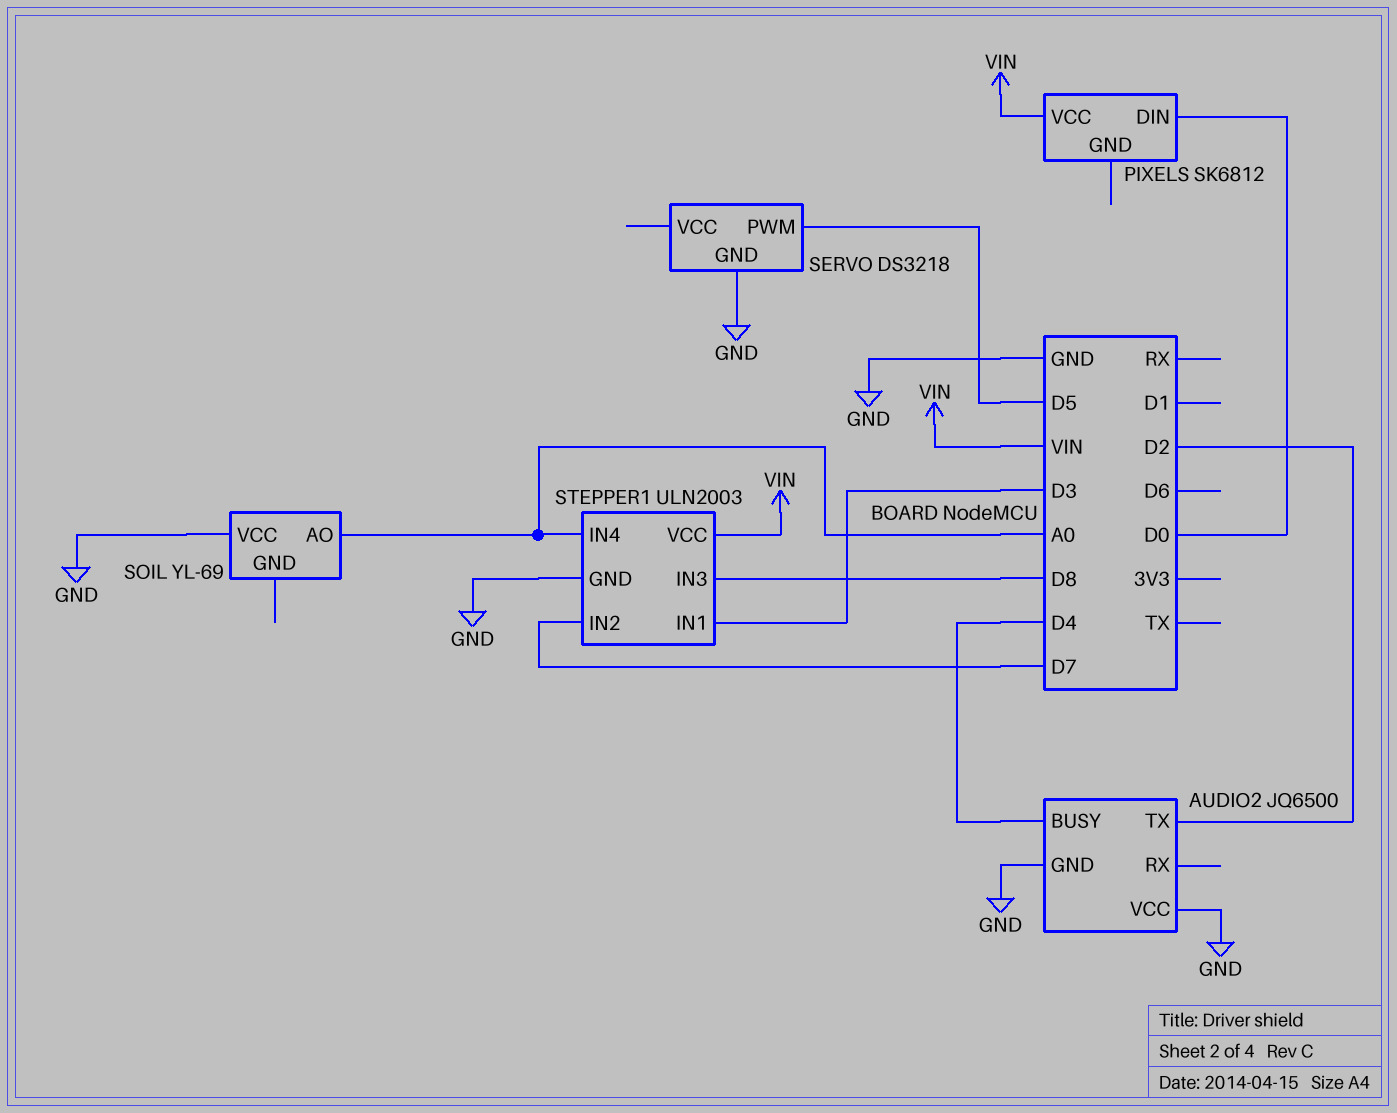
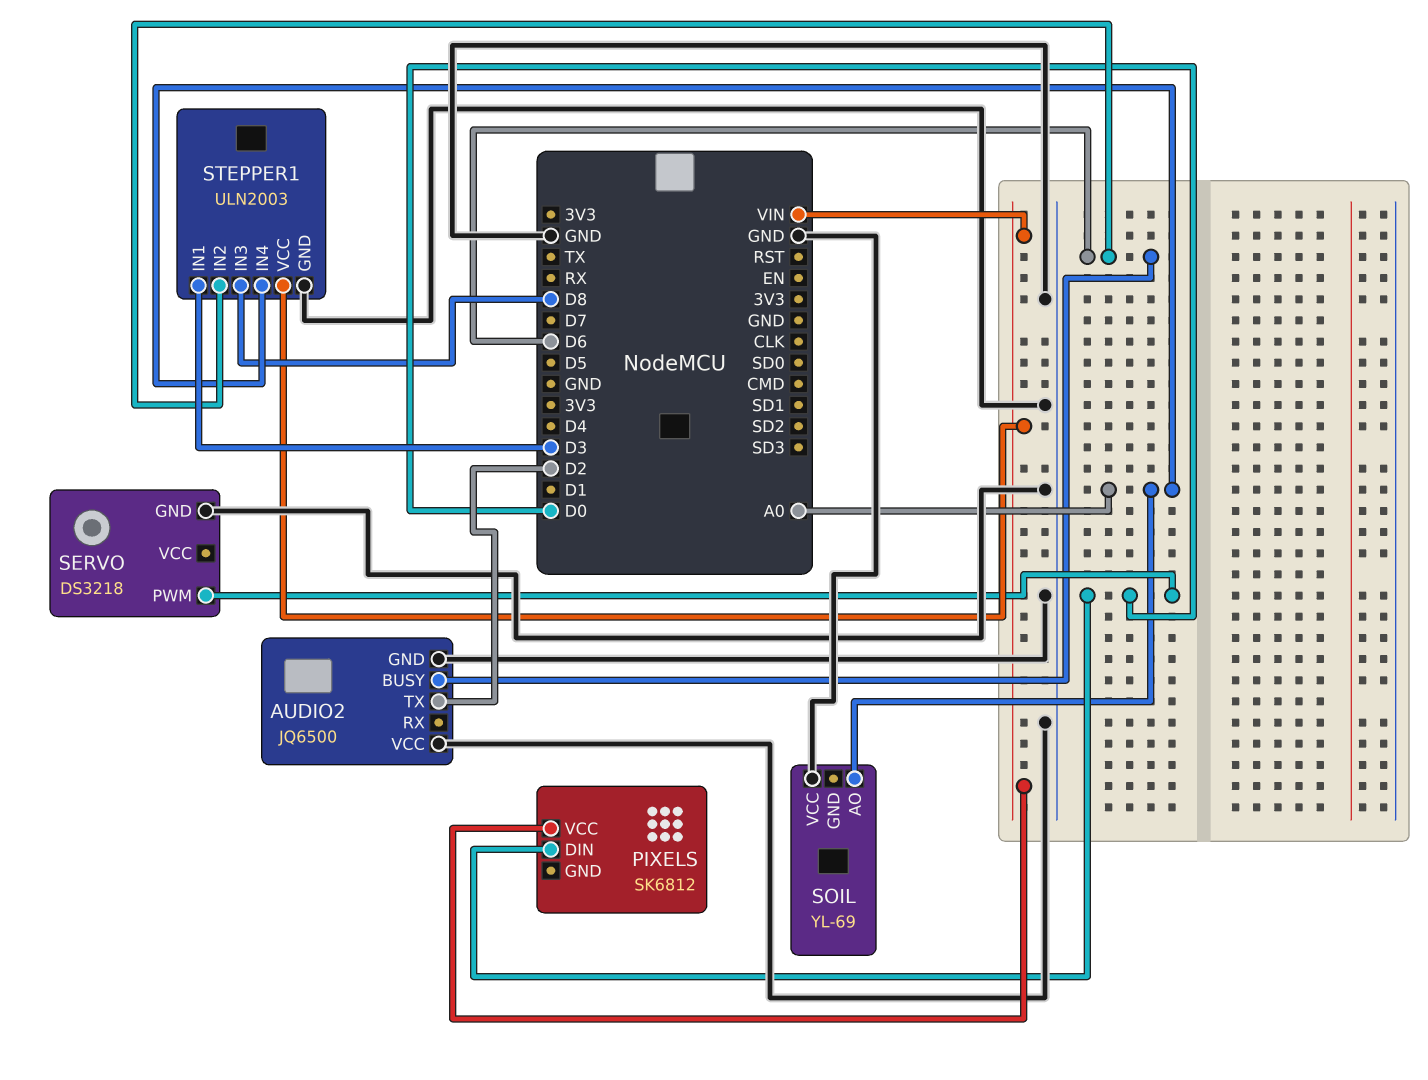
AUDIO2 pin BUSY: D4 -> D6
SERVO pin PWM: D5 -> D0
STEPPER1 pin IN2: D7 -> D6

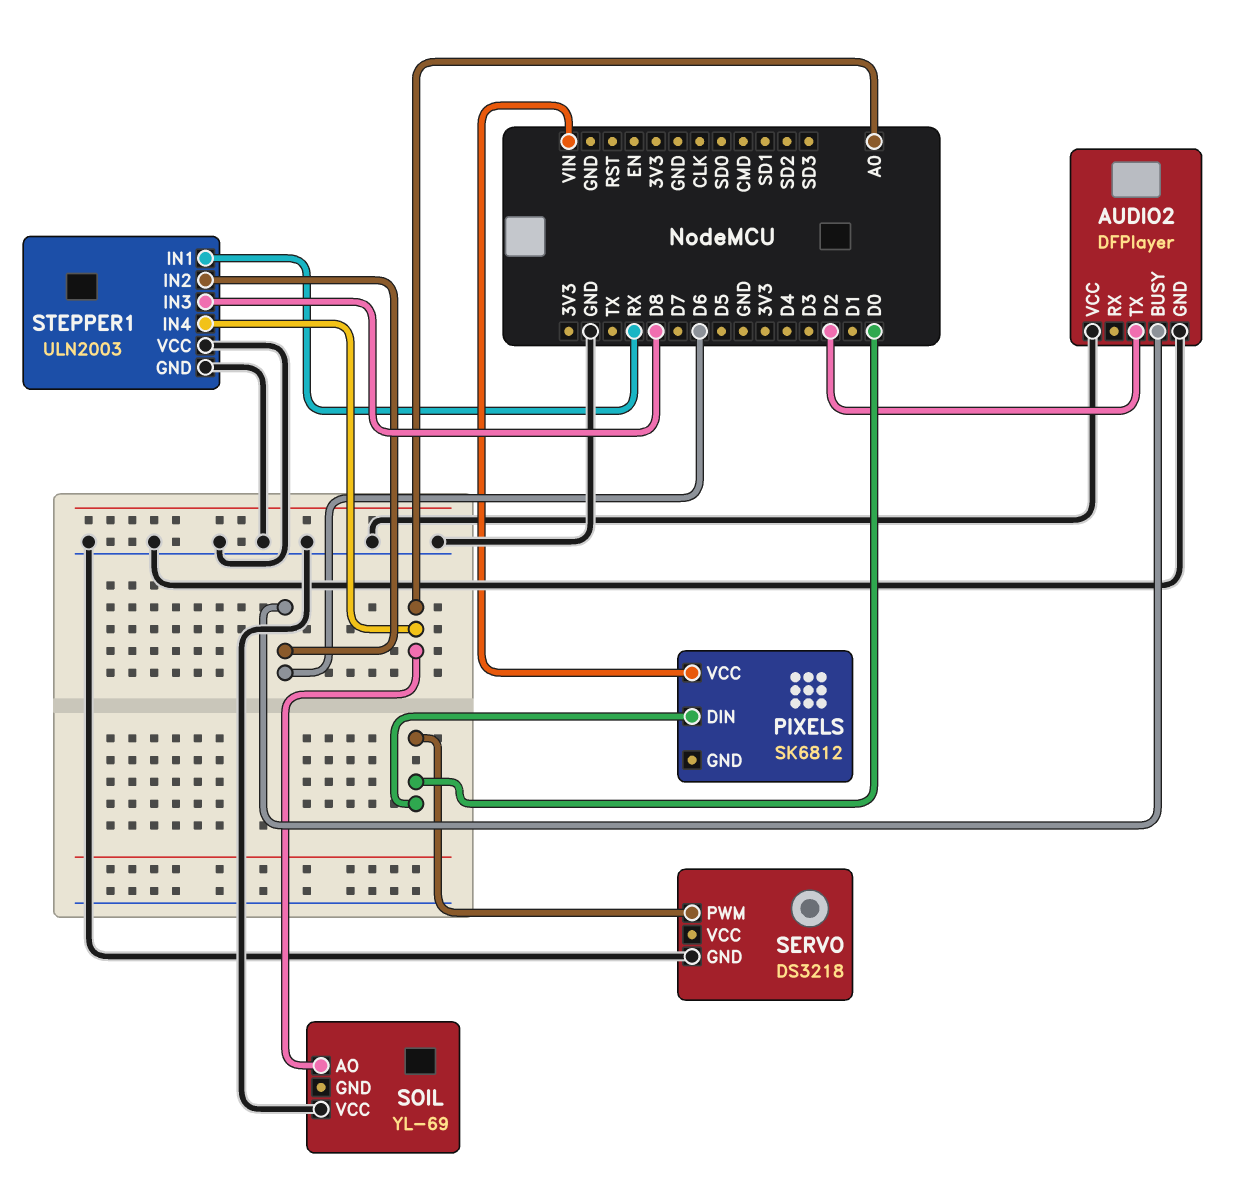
AUDIO2: JQ6500 -> DFPlayer
STEPPER1 pin IN1: D3 -> RX
STEPPER1 pin VCC: VIN -> GND

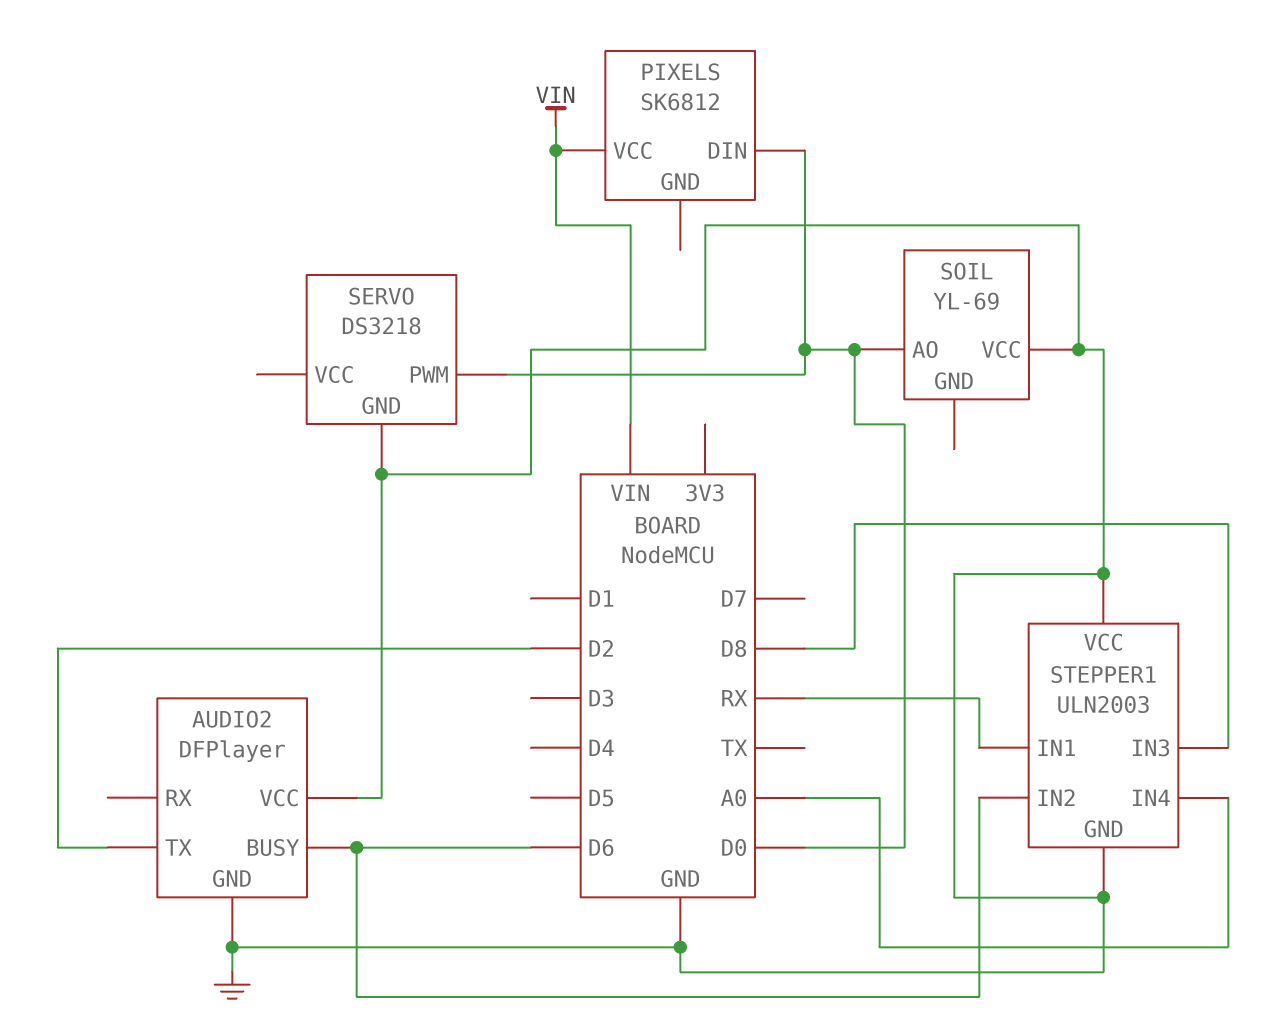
SOIL pin AO: A0 -> D0

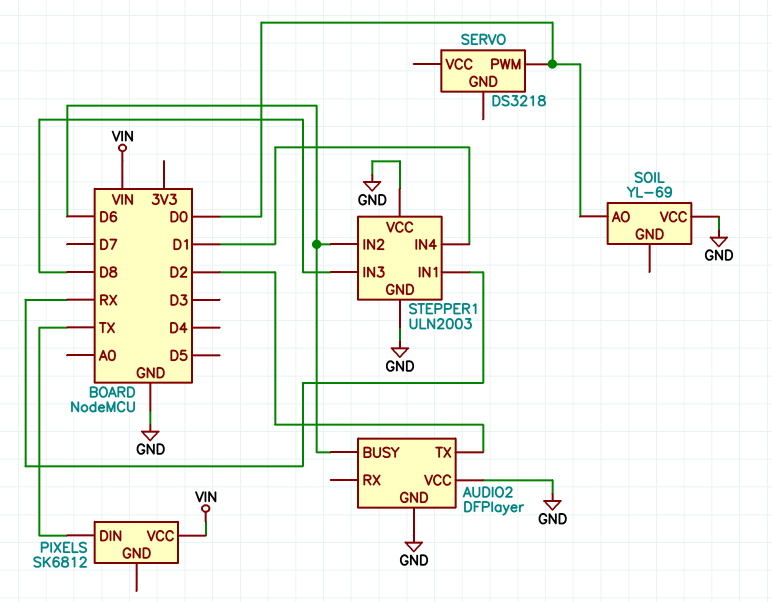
PIXELS pin DIN: D0 -> TX
SERVO pin GND: GND -> none
STEPPER1 pin IN4: A0 -> D1

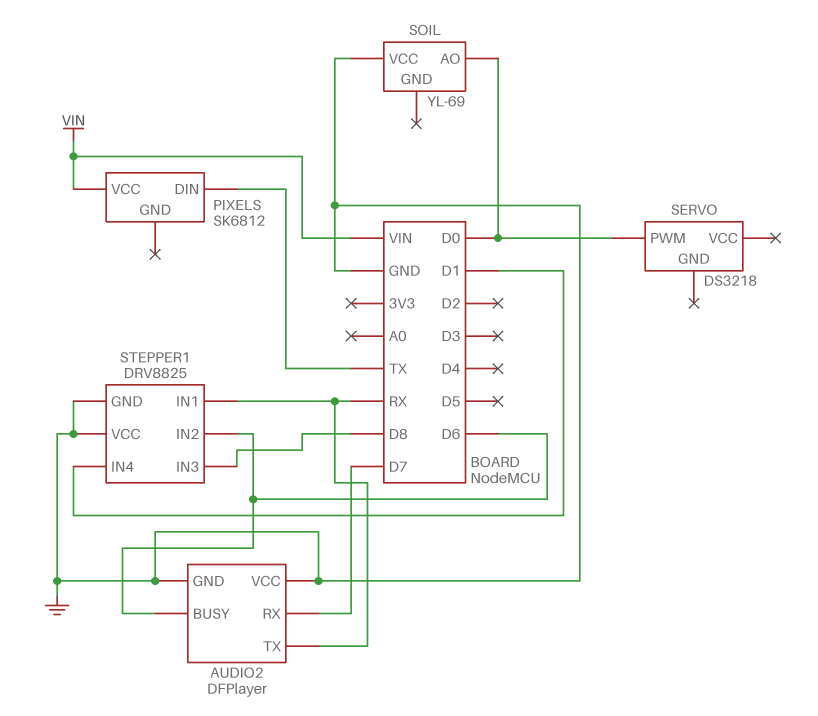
AUDIO2 pin RX: none -> D7
AUDIO2 pin TX: D2 -> RX
STEPPER1: ULN2003 -> DRV8825

